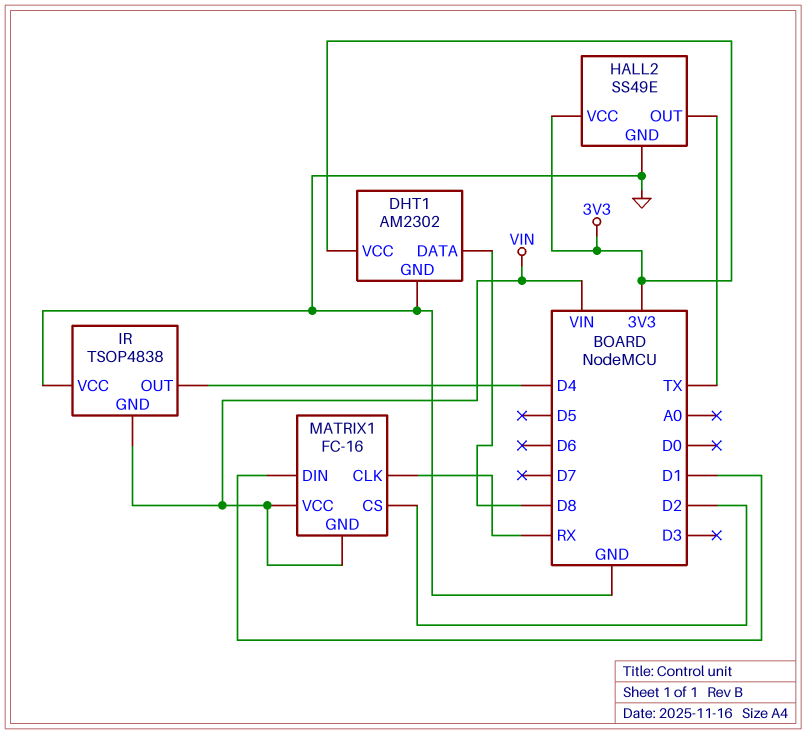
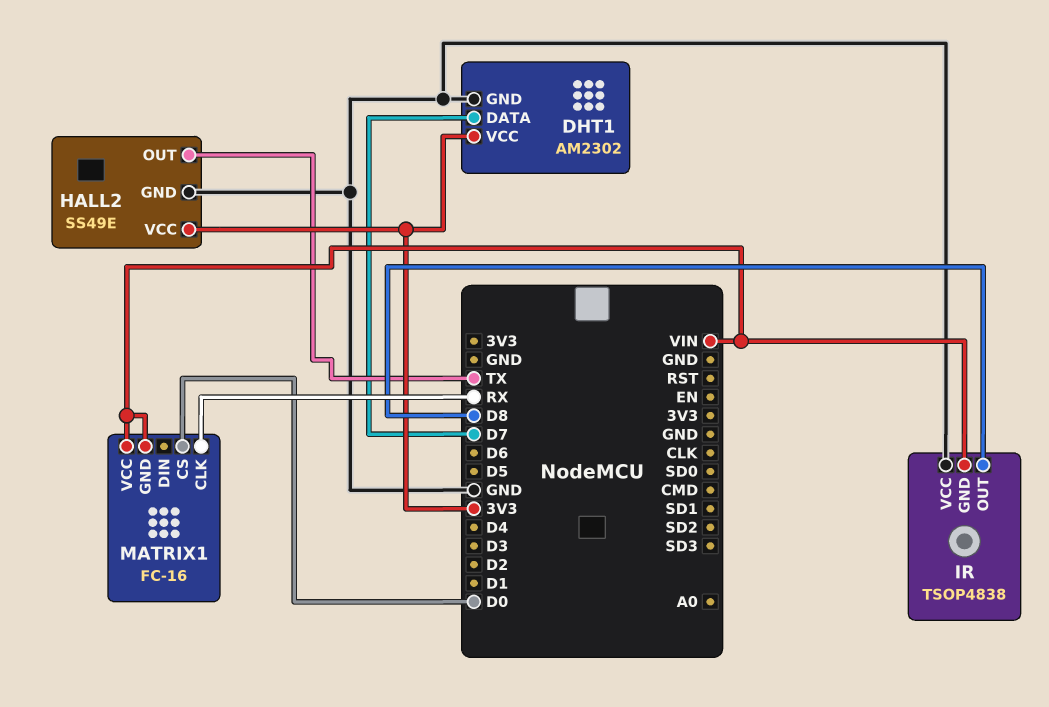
DHT1 pin DATA: D8 -> D7
IR pin OUT: D4 -> D8
MATRIX1 pin CS: D2 -> D0
MATRIX1 pin DIN: D1 -> none

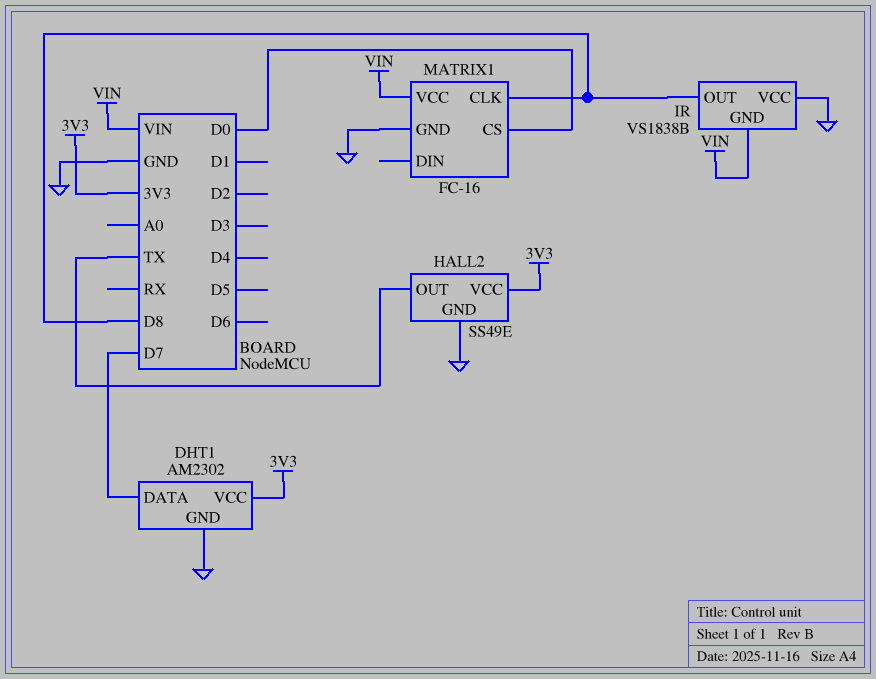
IR: TSOP4838 -> VS1838B
MATRIX1 pin CLK: RX -> D8
MATRIX1 pin GND: VIN -> GND

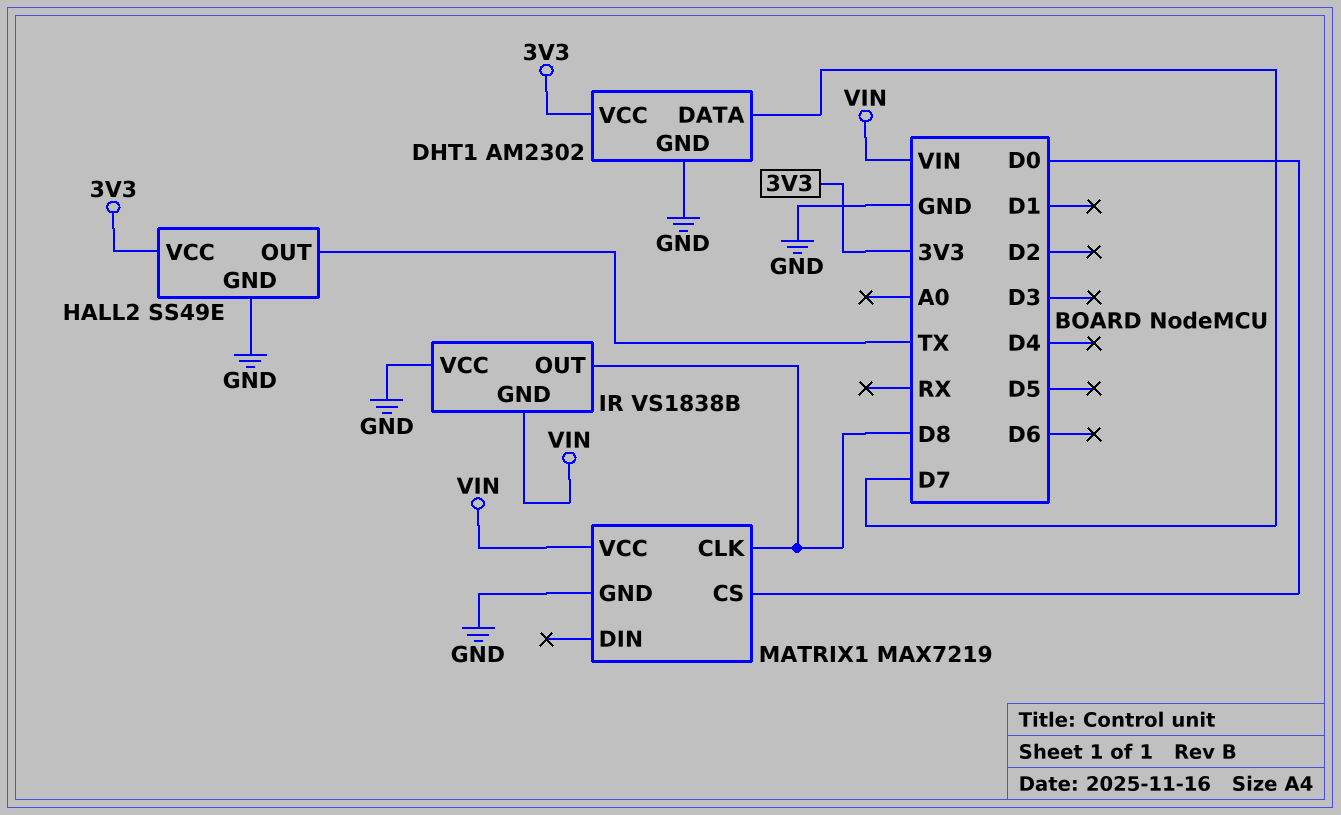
MATRIX1: FC-16 -> MAX7219

